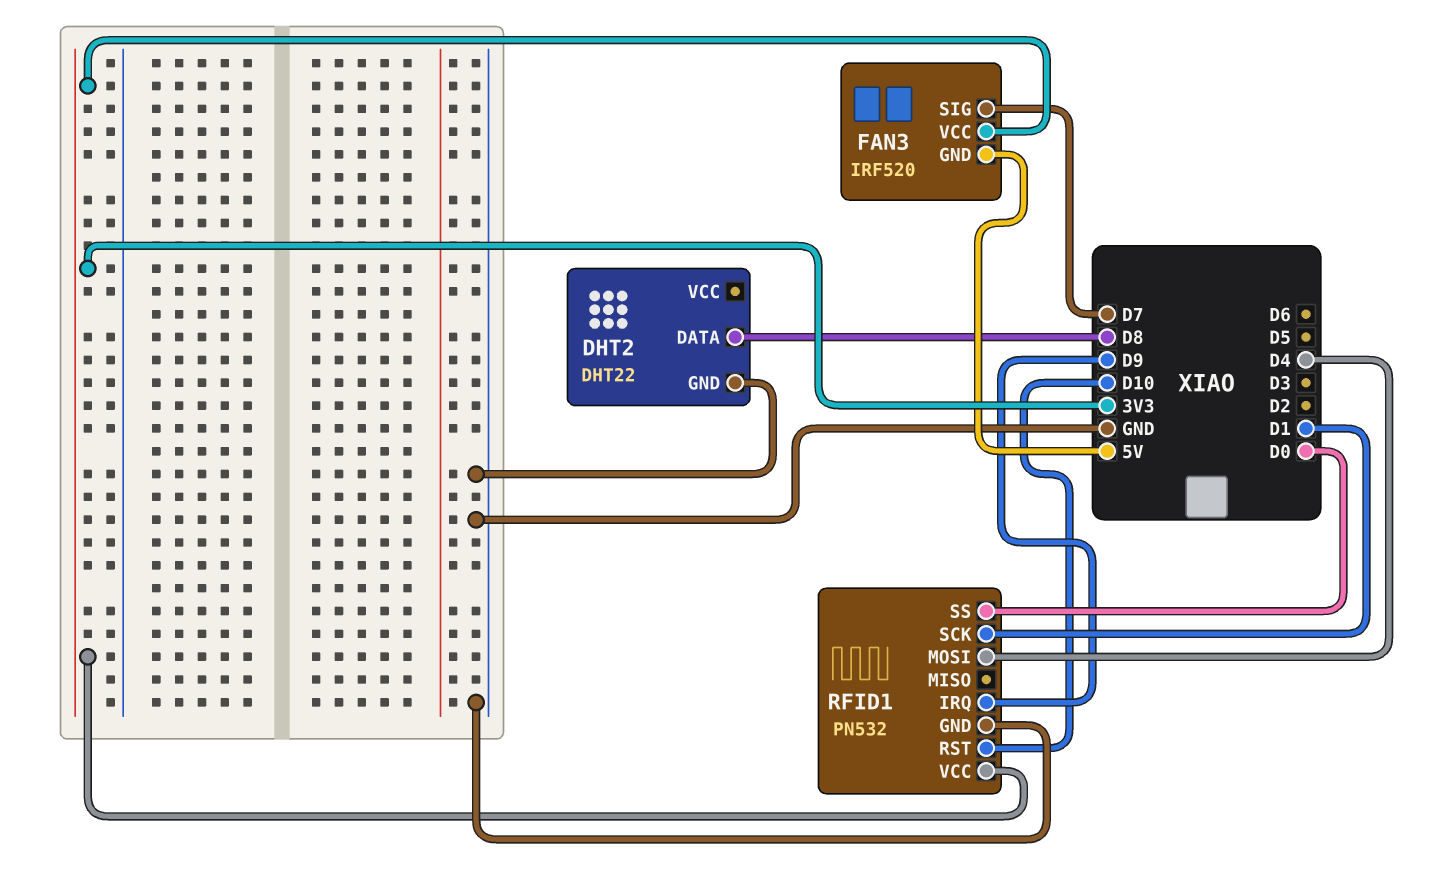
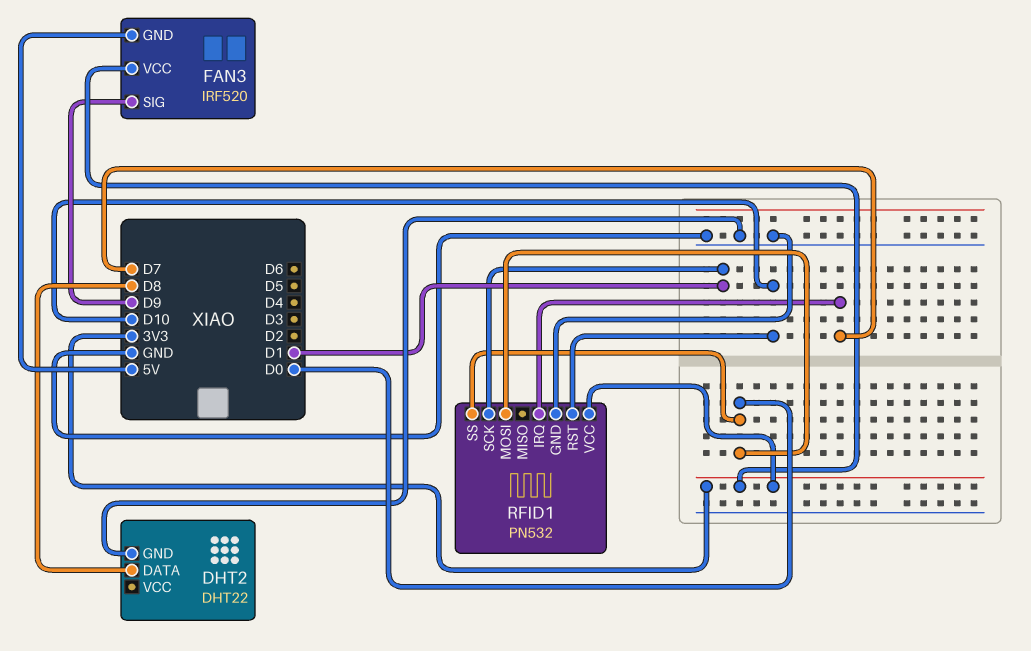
FAN3 pin SIG: D7 -> D9
RFID1 pin IRQ: D9 -> D7
RFID1 pin MOSI: D4 -> D0

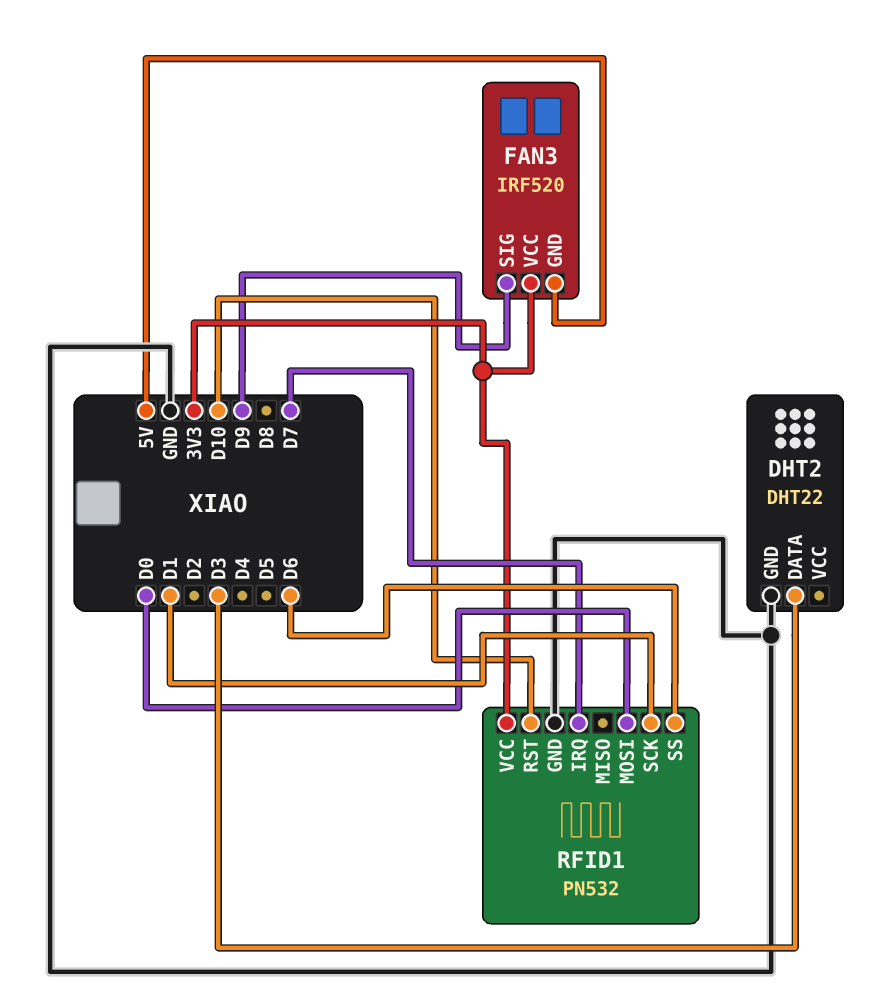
DHT2 pin DATA: D8 -> D3
RFID1 pin SS: D0 -> D6

